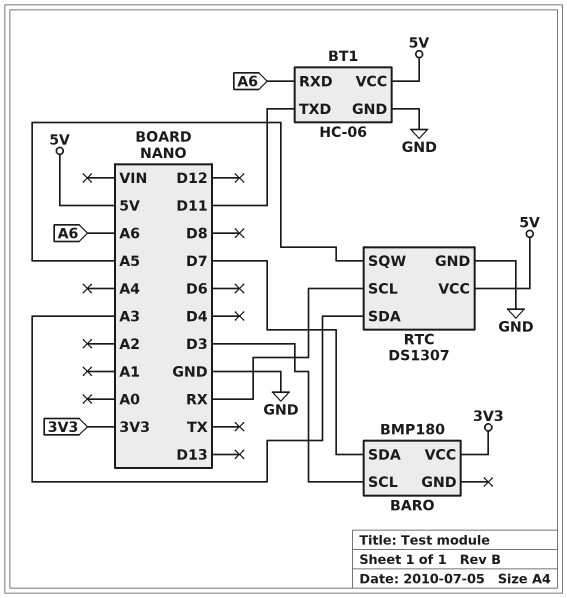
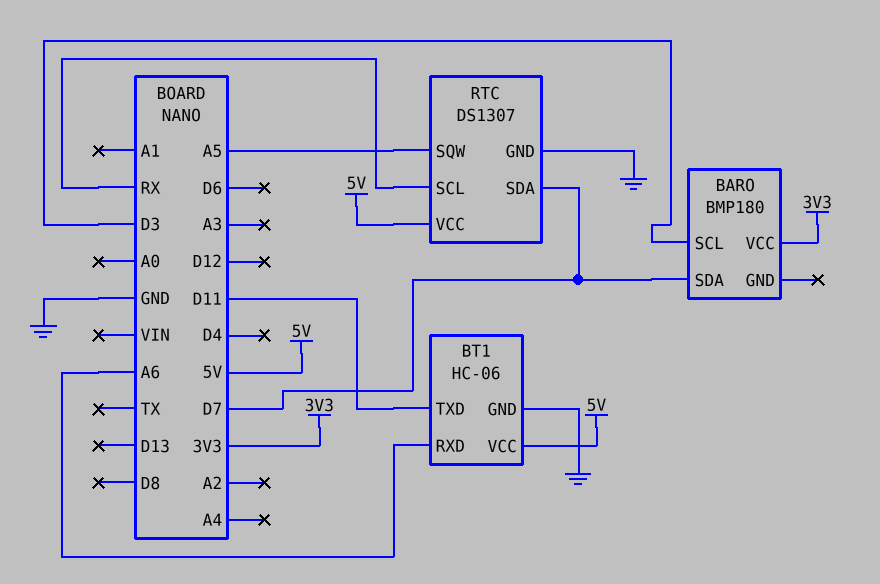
RTC pin SDA: A3 -> D7

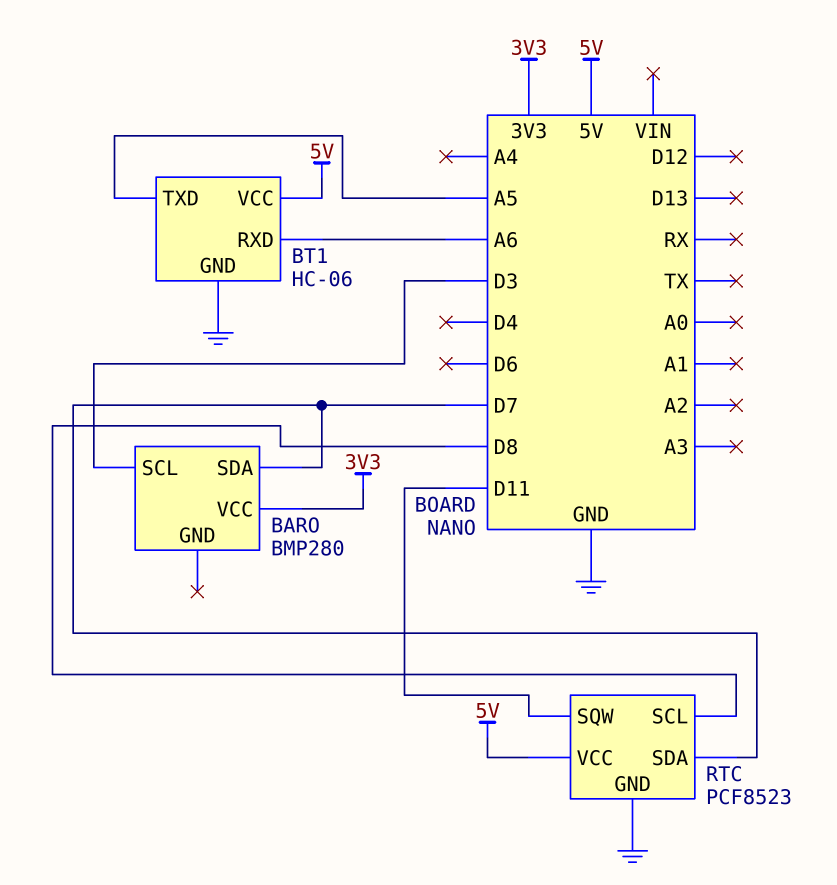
BARO: BMP180 -> BMP280
BT1 pin TXD: D11 -> A5
RTC: DS1307 -> PCF8523
RTC pin SCL: RX -> D8
RTC pin SQW: A5 -> D11

